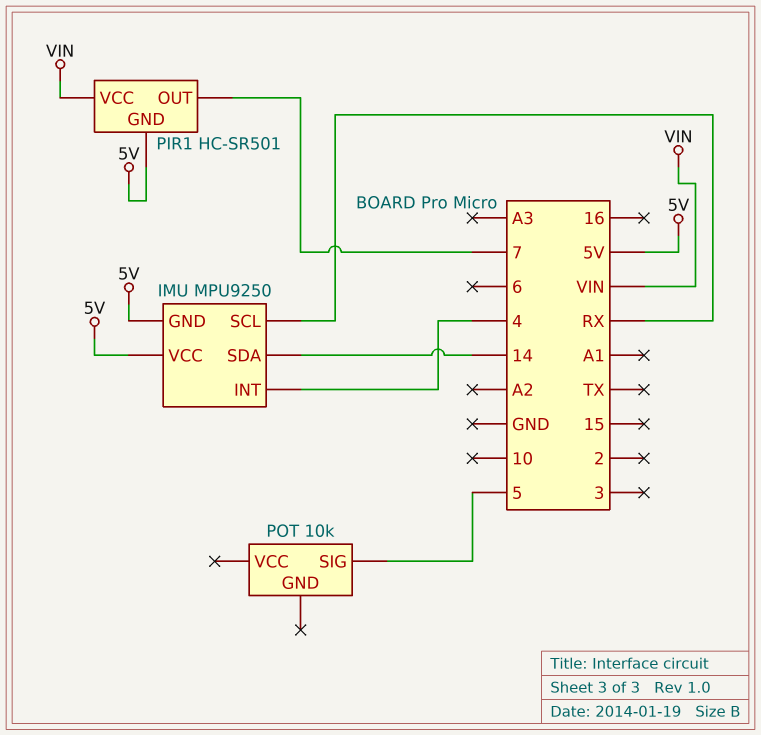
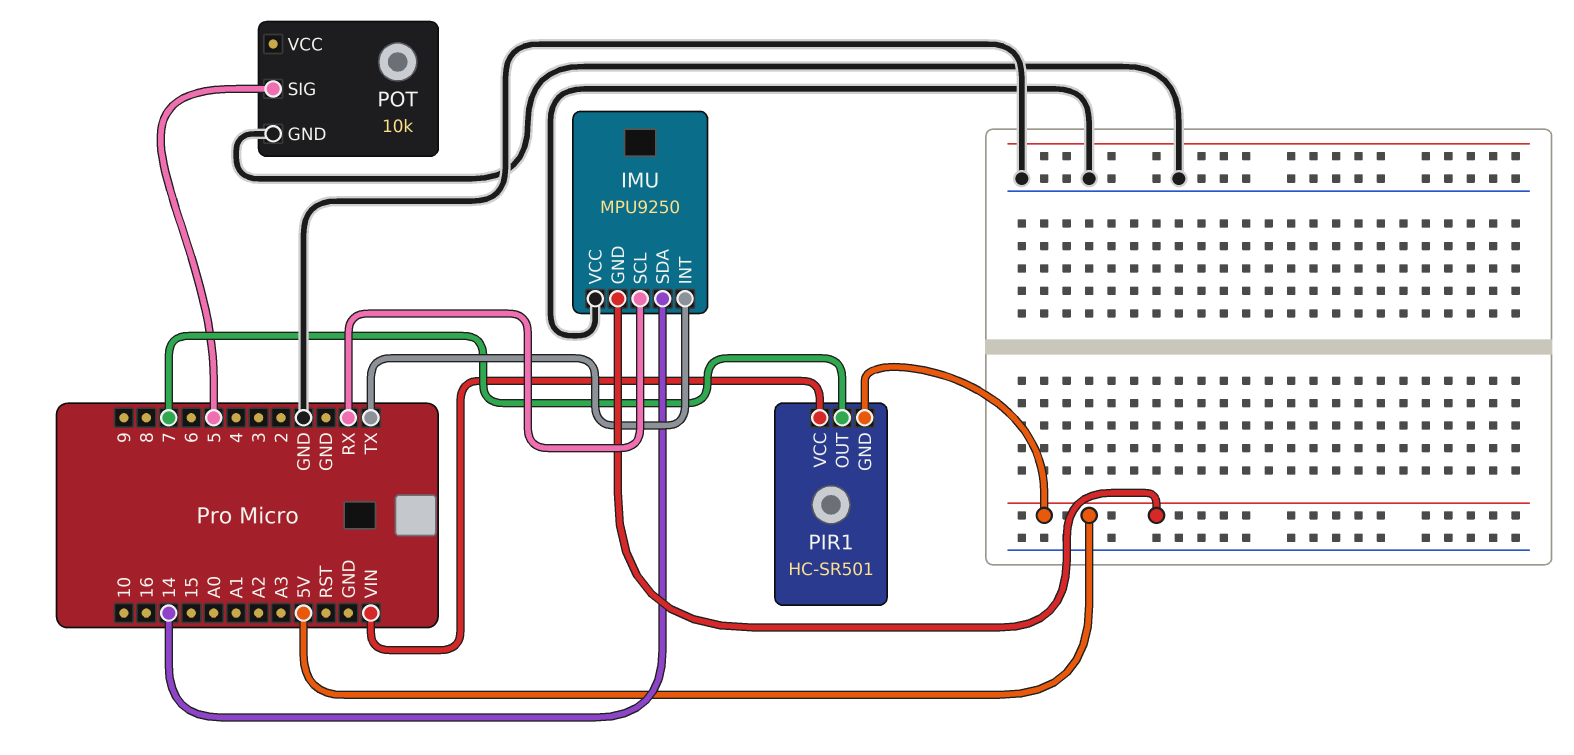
IMU pin INT: 4 -> TX
IMU pin VCC: 5V -> GND
POT pin GND: none -> GND

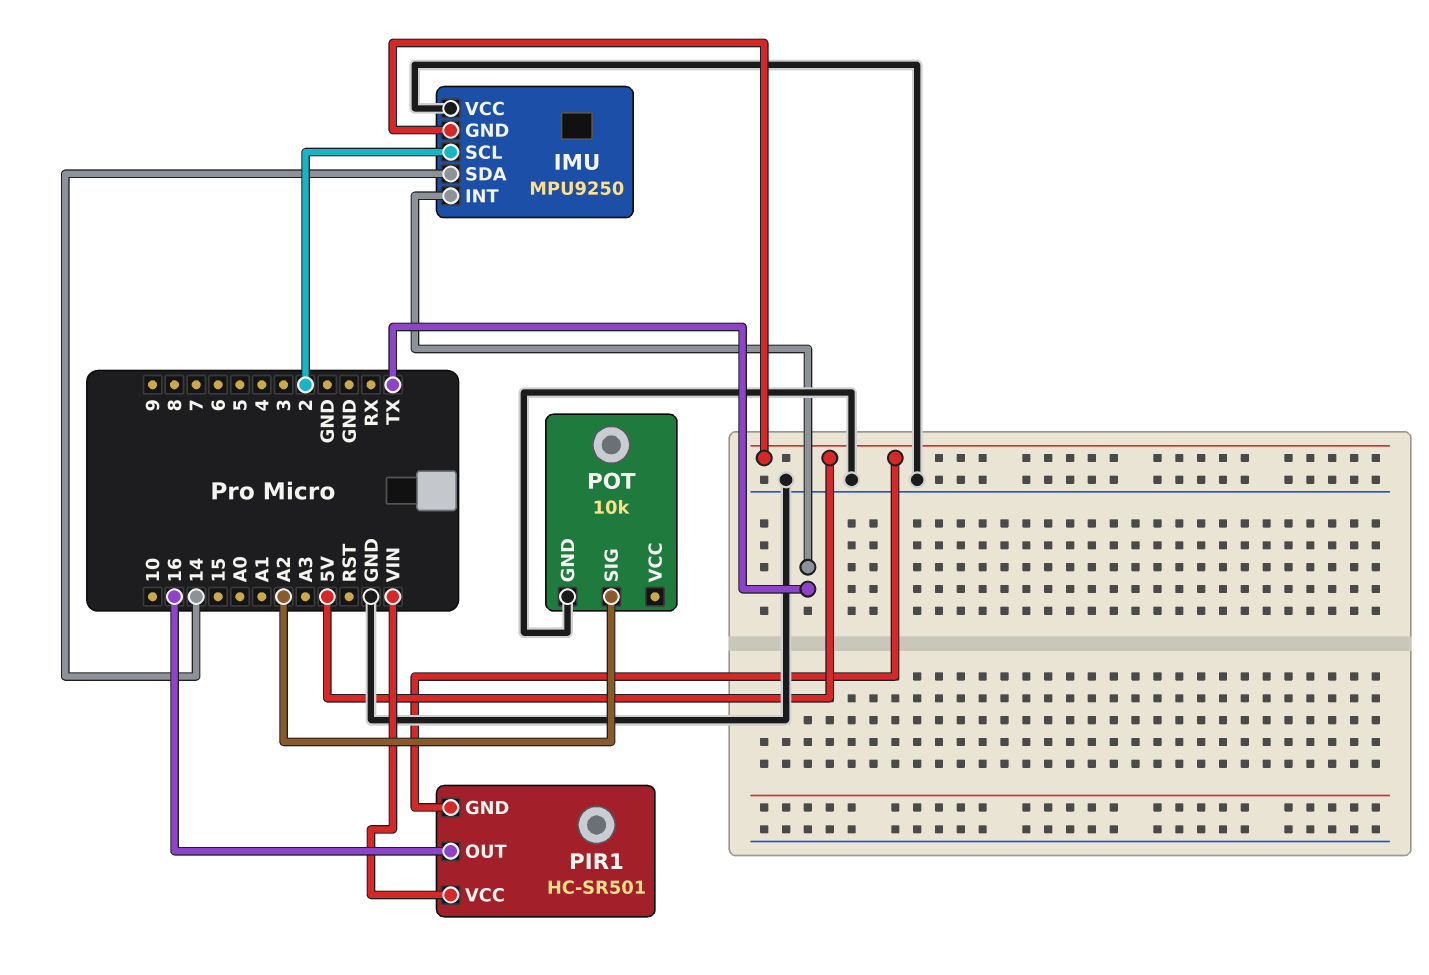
IMU pin SCL: RX -> 2
PIR1 pin OUT: 7 -> 16
POT pin SIG: 5 -> A2

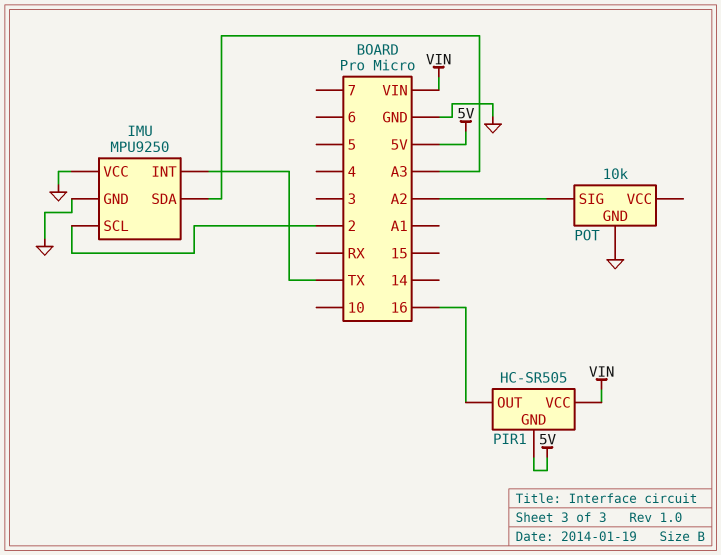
IMU pin GND: 5V -> GND
IMU pin SDA: 14 -> A3
PIR1: HC-SR501 -> HC-SR505

